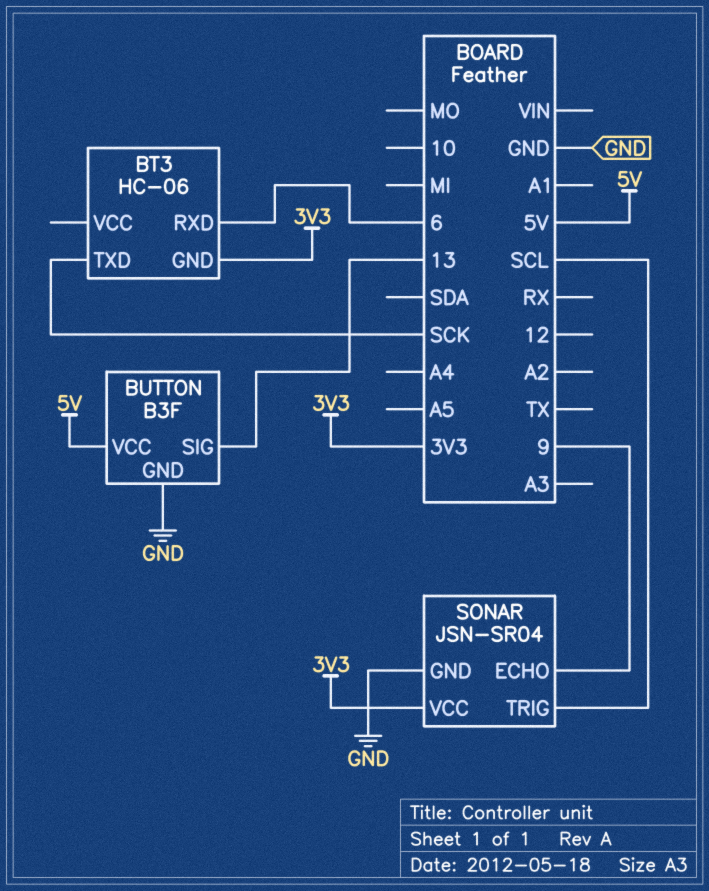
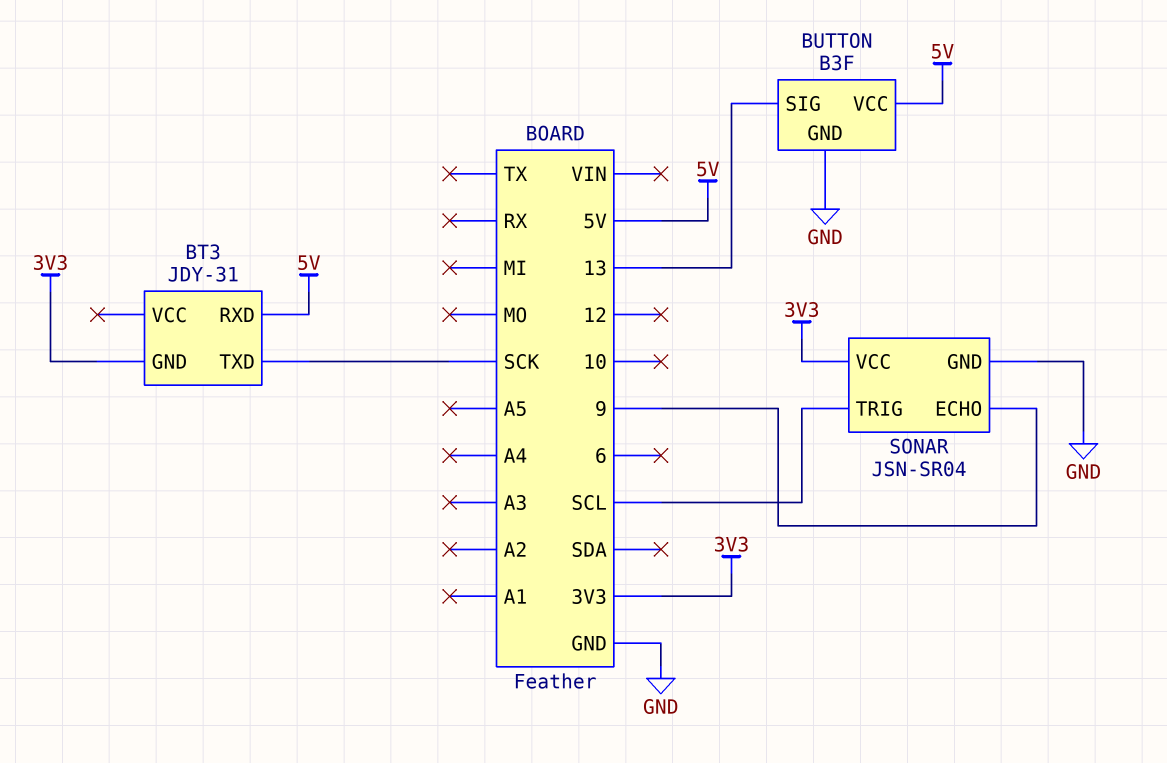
BT3: HC-06 -> JDY-31
BT3 pin RXD: 6 -> 5V

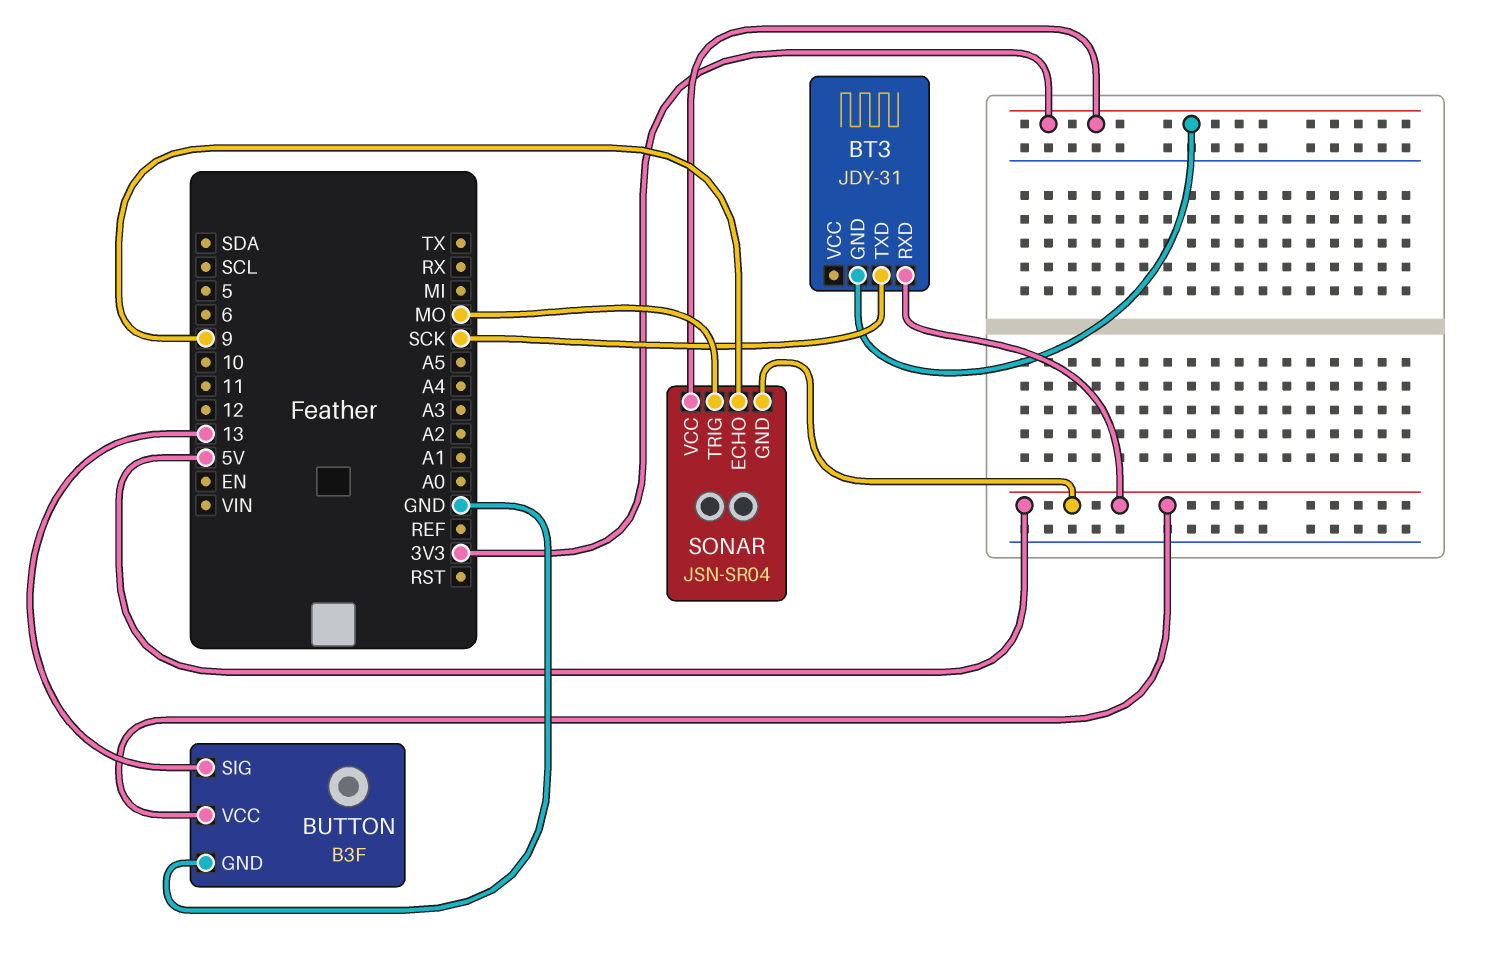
SONAR pin GND: GND -> 5V
SONAR pin TRIG: SCL -> MO

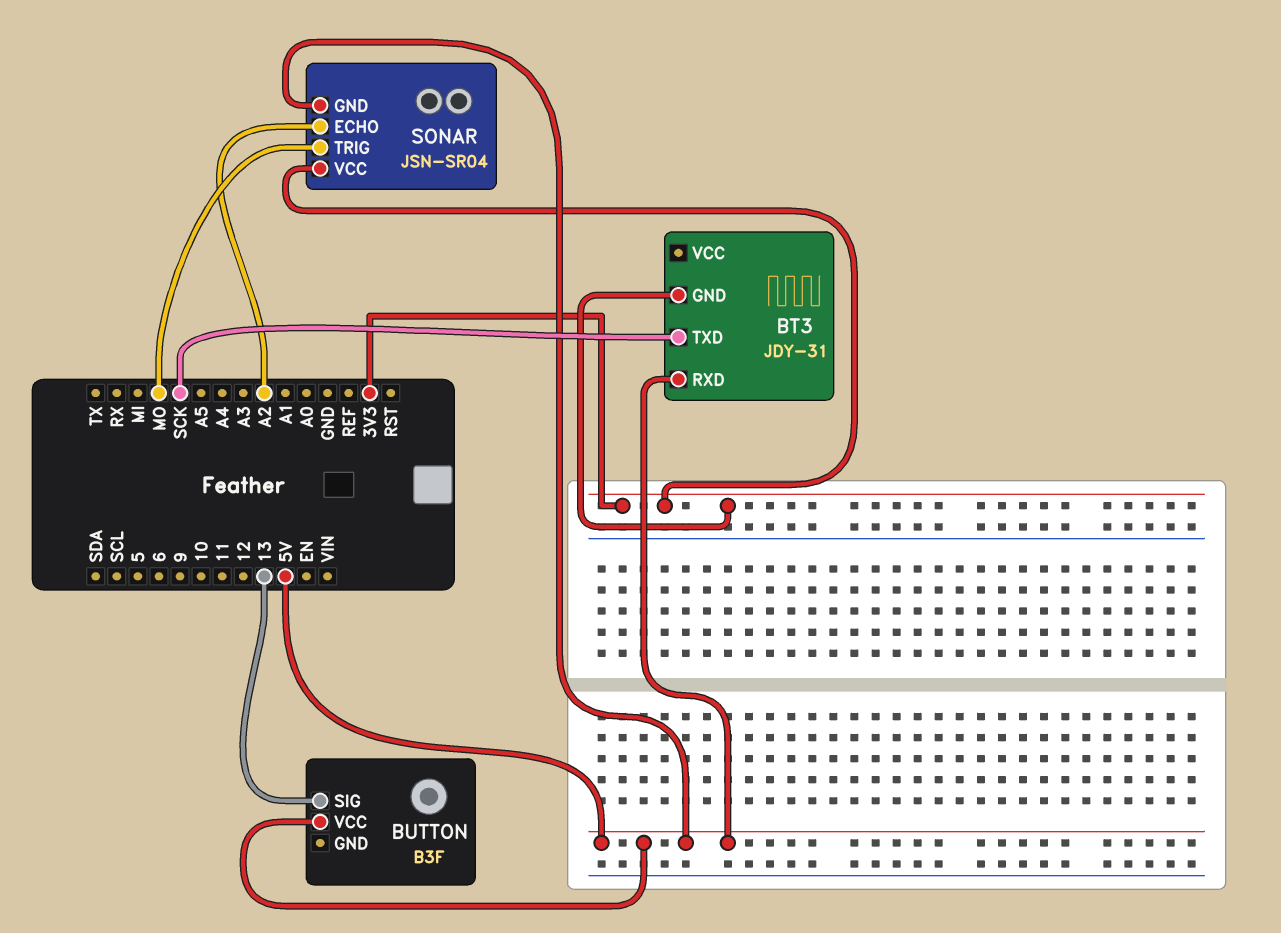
BUTTON pin GND: GND -> none
SONAR pin ECHO: 9 -> A2

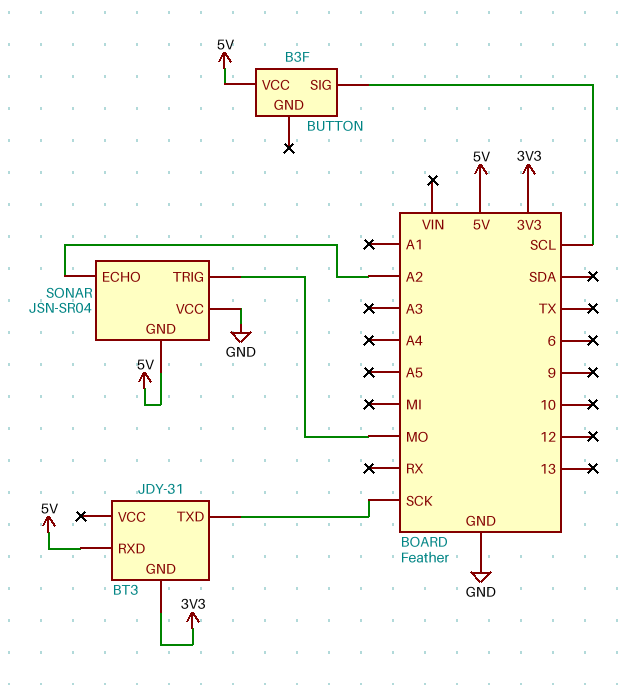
BUTTON pin SIG: 13 -> SCL
SONAR pin VCC: 3V3 -> GND

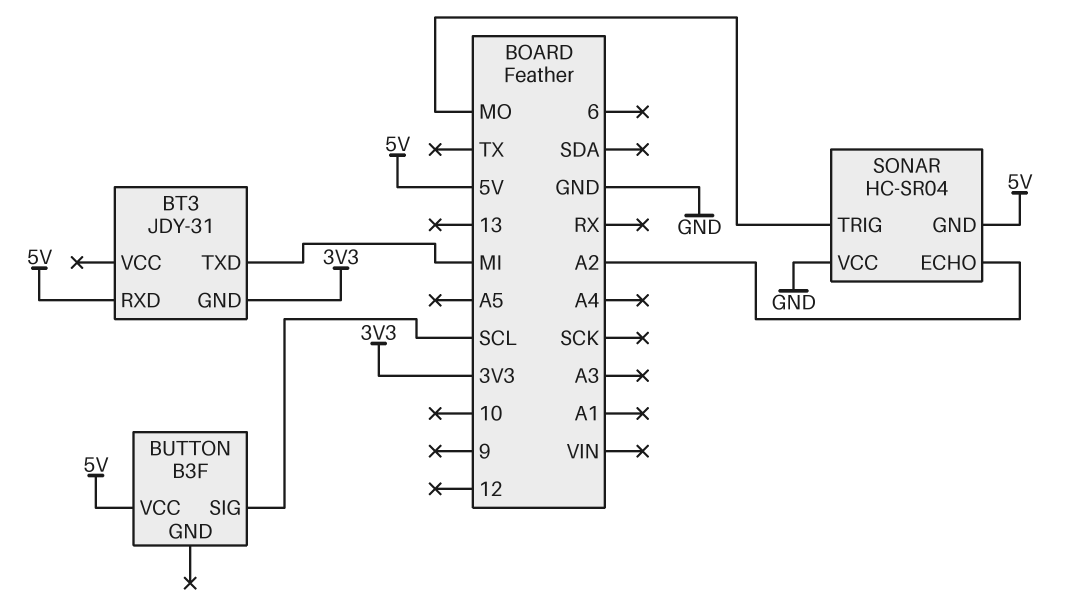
BT3 pin TXD: SCK -> MI
SONAR: JSN-SR04 -> HC-SR04

